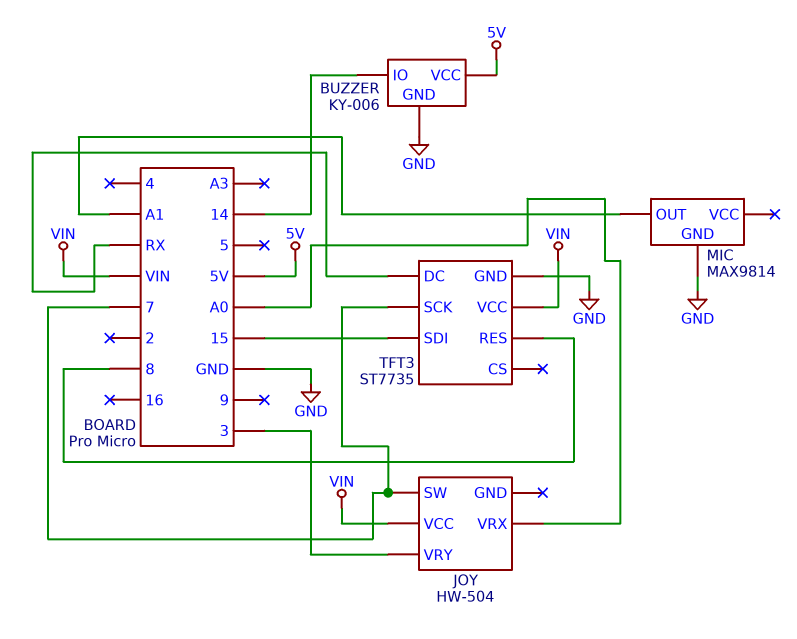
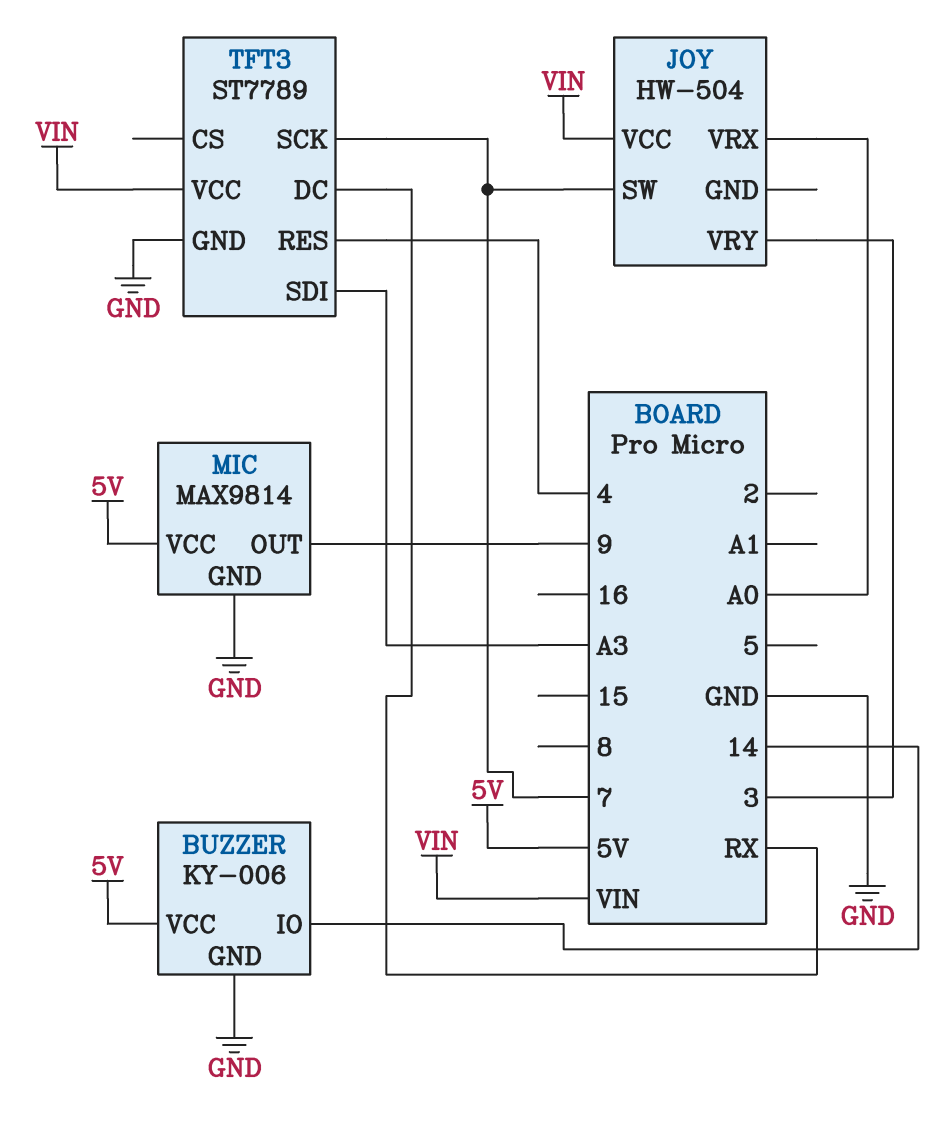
MIC pin OUT: A1 -> 9
MIC pin VCC: none -> 5V
TFT3: ST7735 -> ST7789
TFT3 pin RES: 8 -> 4
TFT3 pin SDI: 15 -> A3

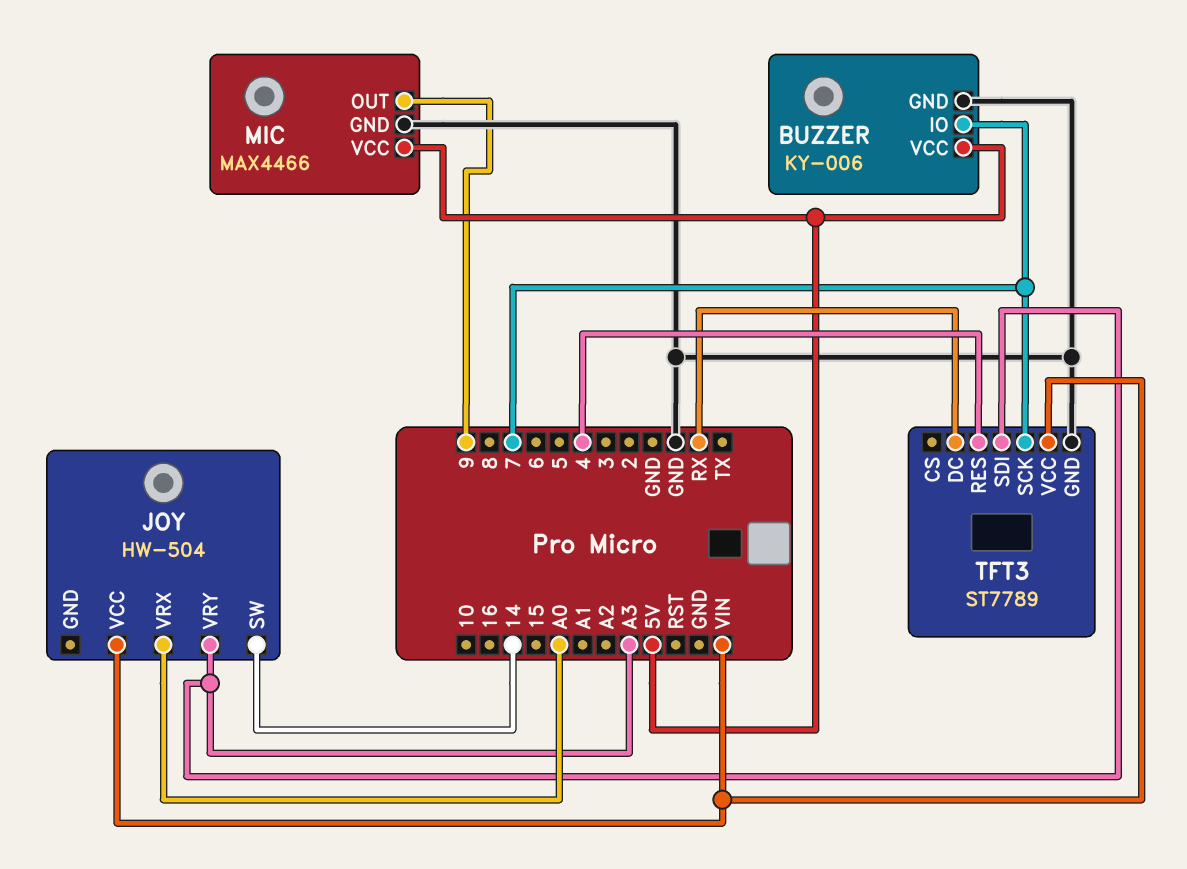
BUZZER pin IO: 14 -> 7
JOY pin SW: 7 -> 14
JOY pin VRY: 3 -> A3
MIC: MAX9814 -> MAX4466

